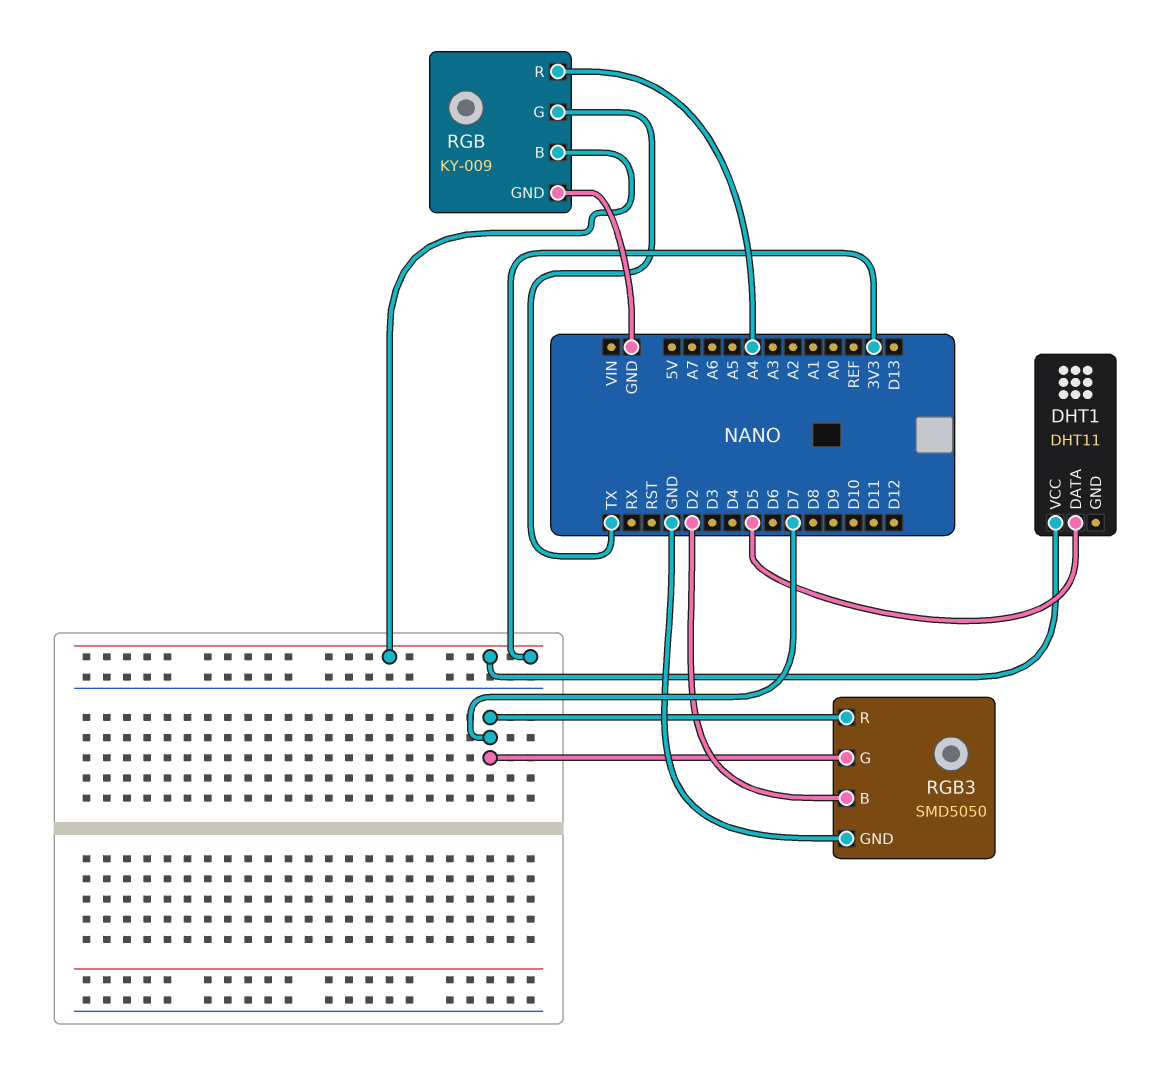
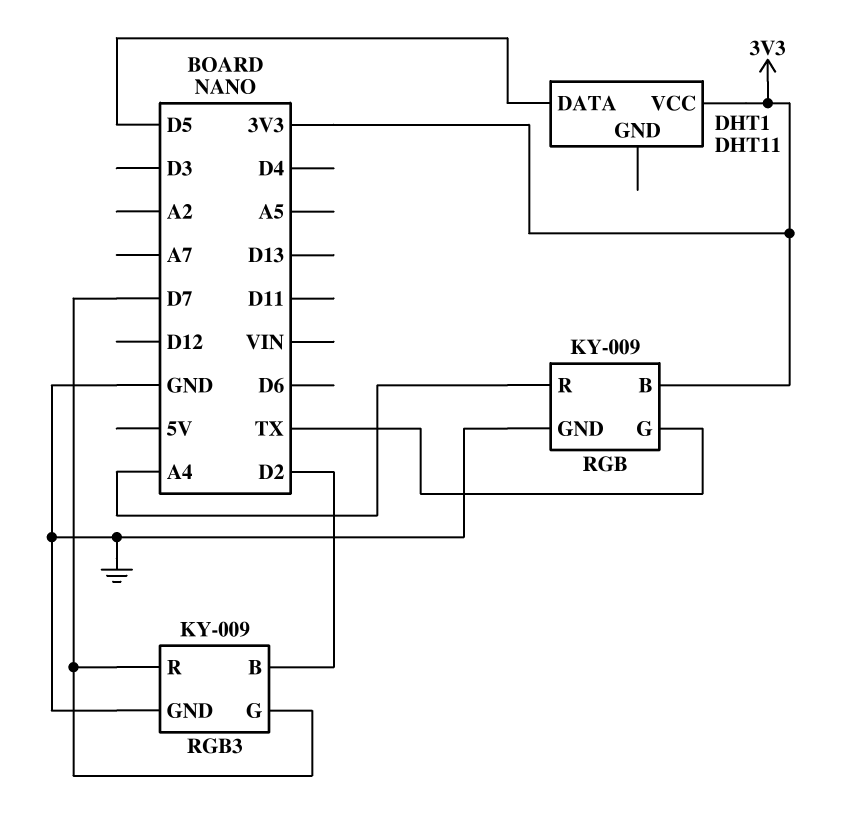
RGB3: SMD5050 -> KY-009

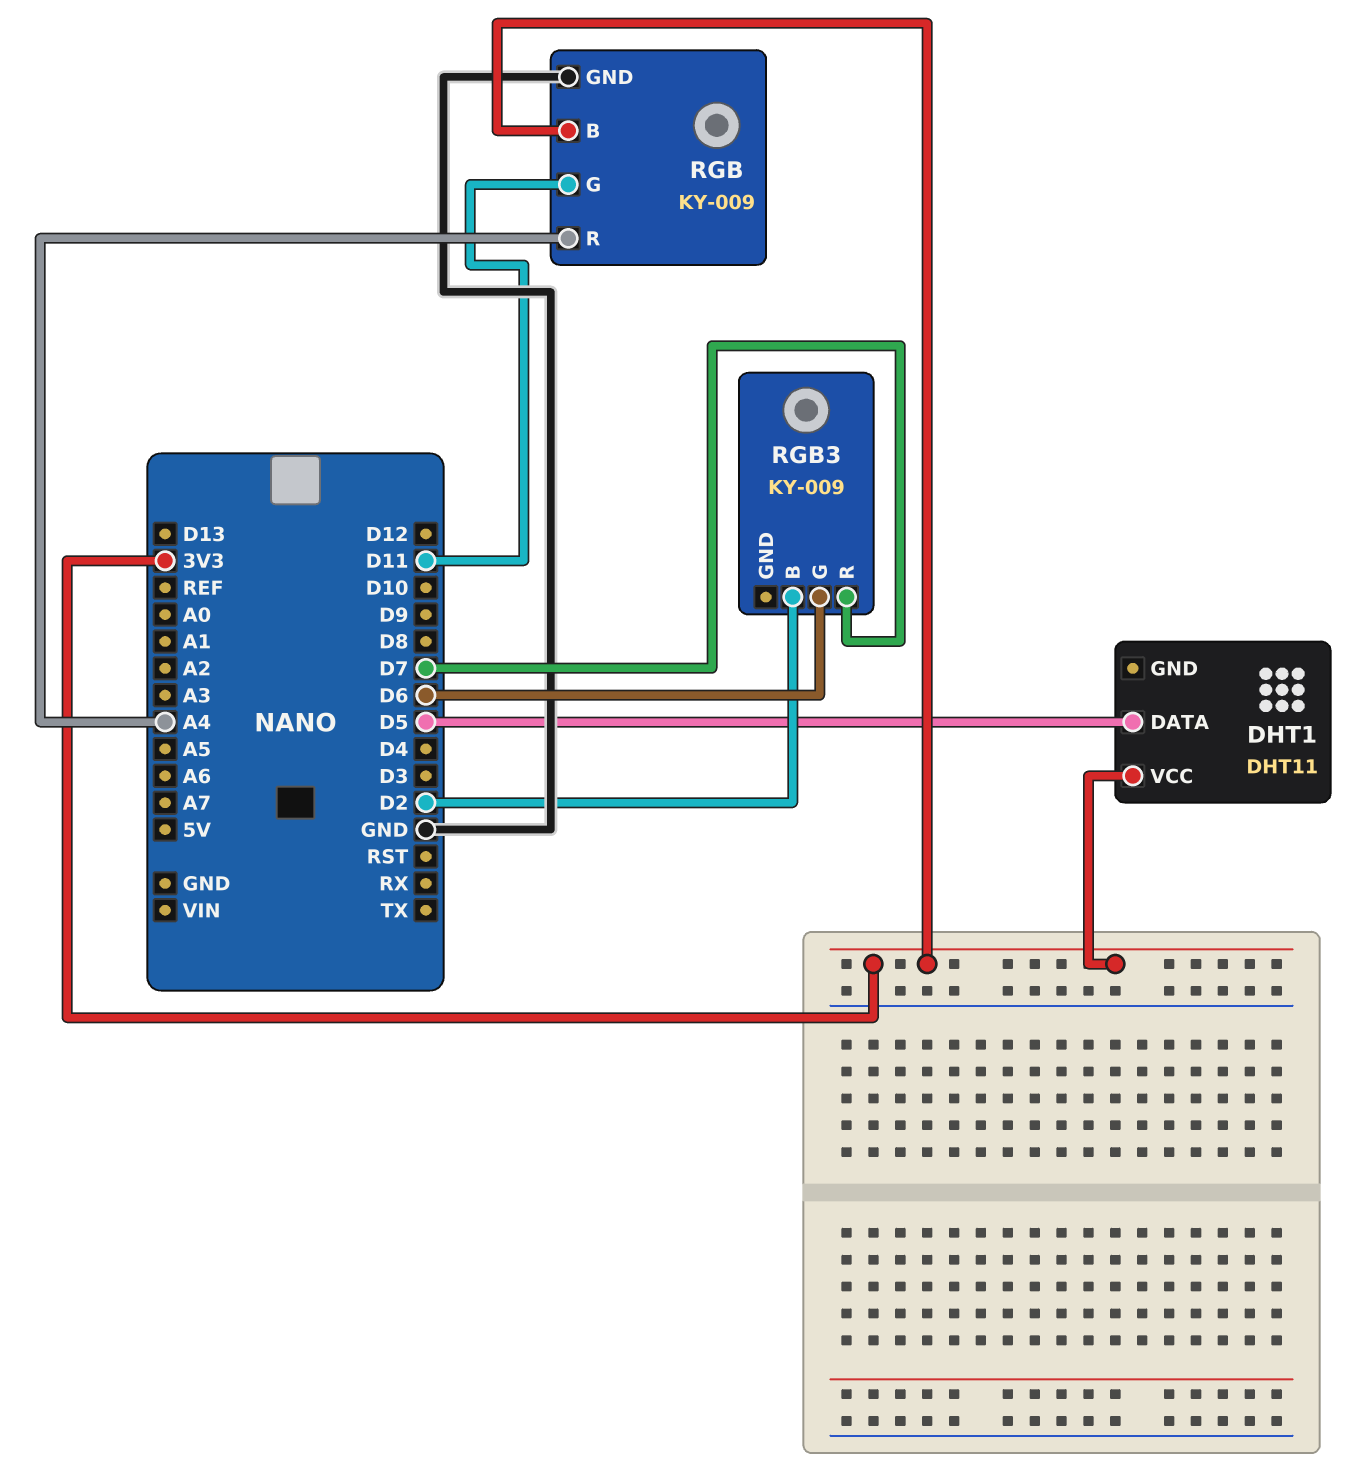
RGB pin G: TX -> D11
RGB3 pin G: D7 -> D6
RGB3 pin GND: GND -> none

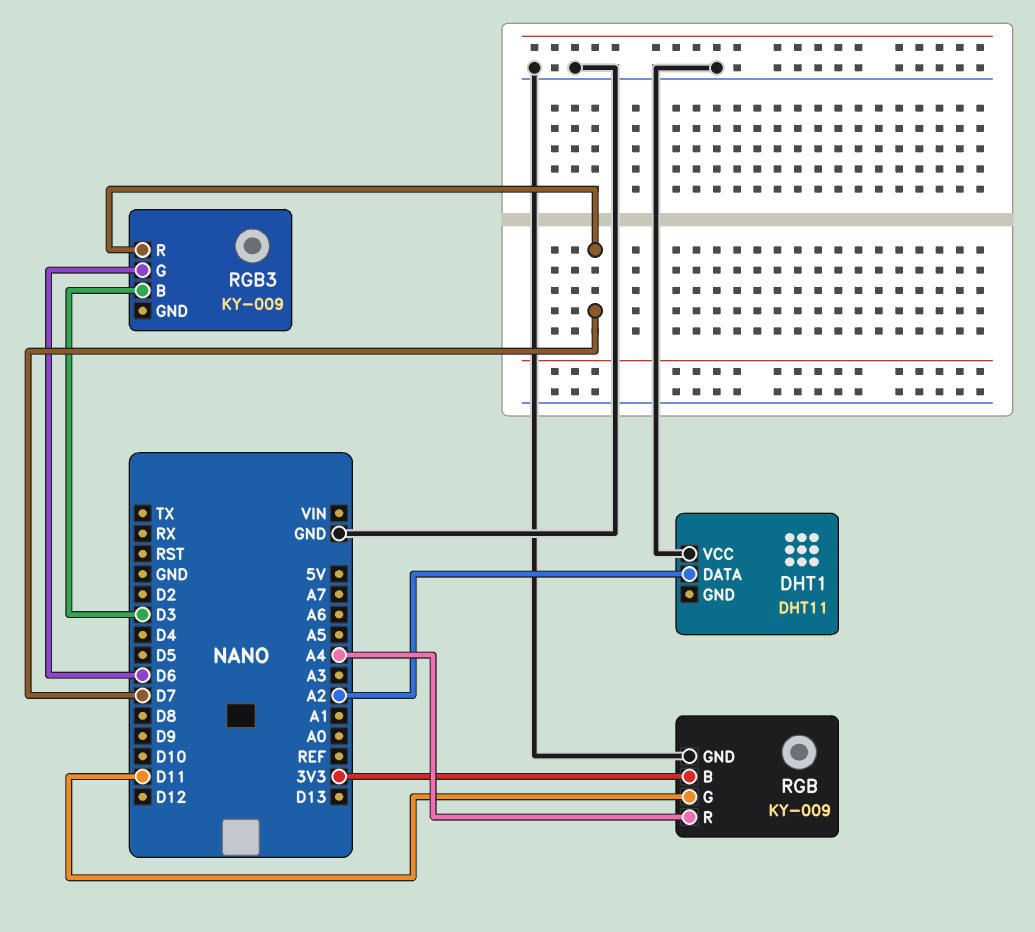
DHT1 pin DATA: D5 -> A2
DHT1 pin VCC: 3V3 -> GND
RGB3 pin B: D2 -> D3

